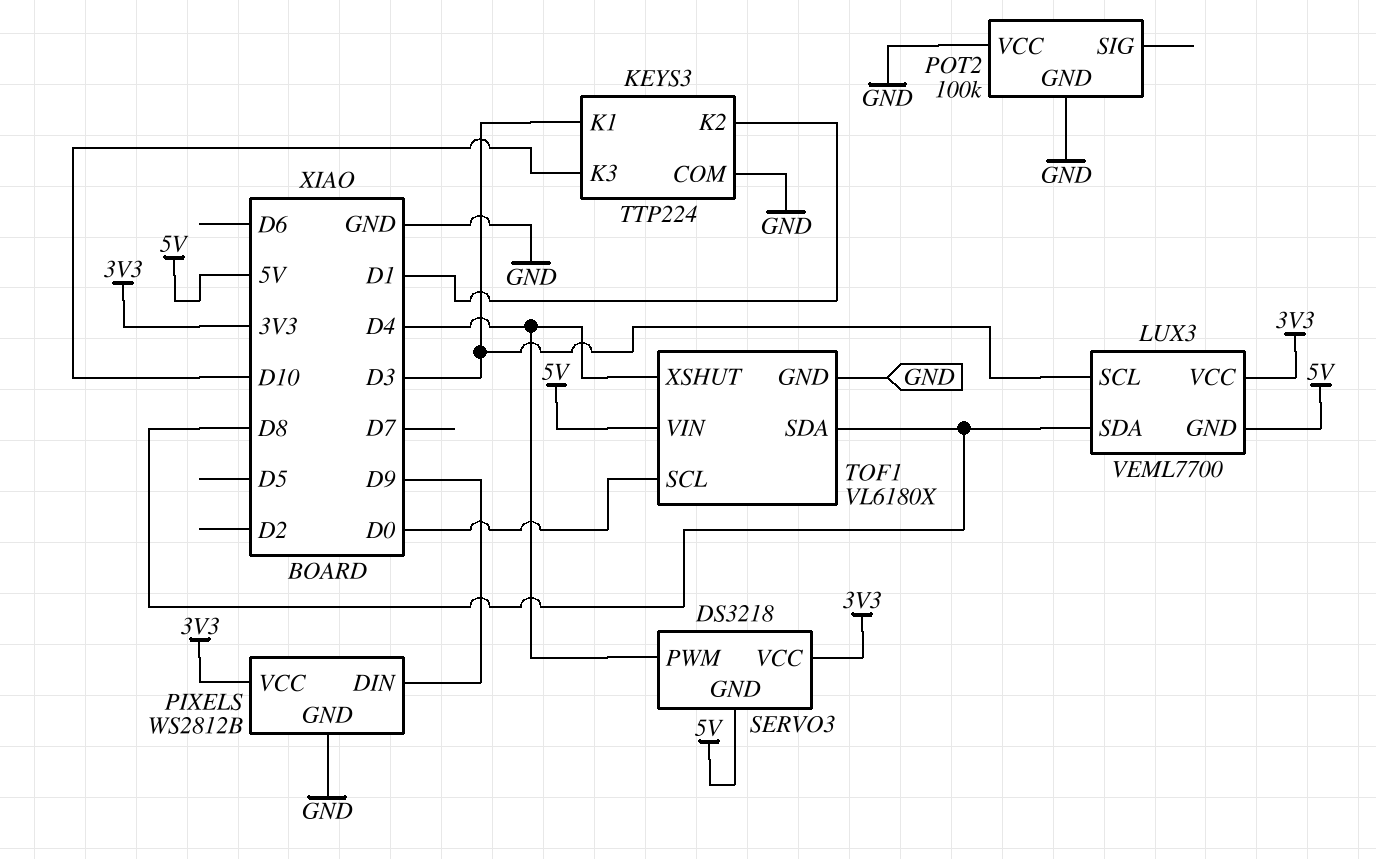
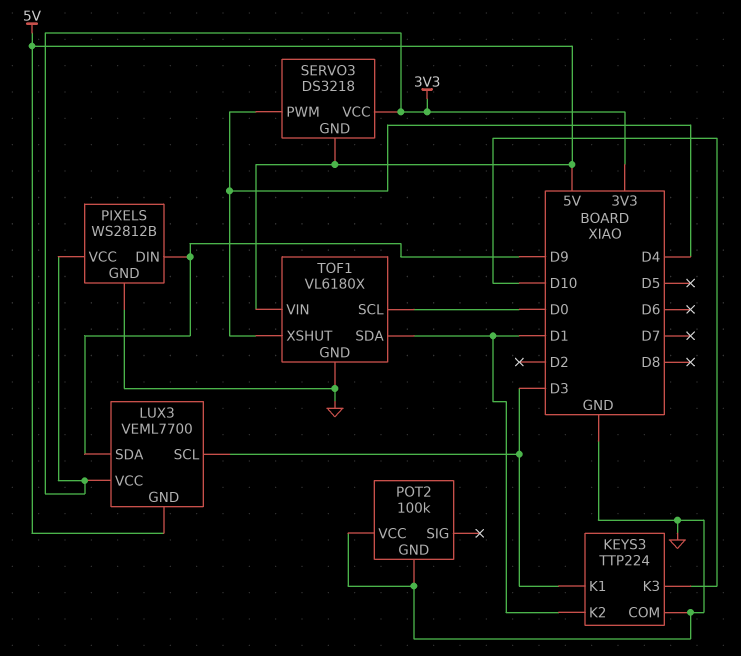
LUX3 pin SDA: D8 -> D9
TOF1 pin SDA: D8 -> D1

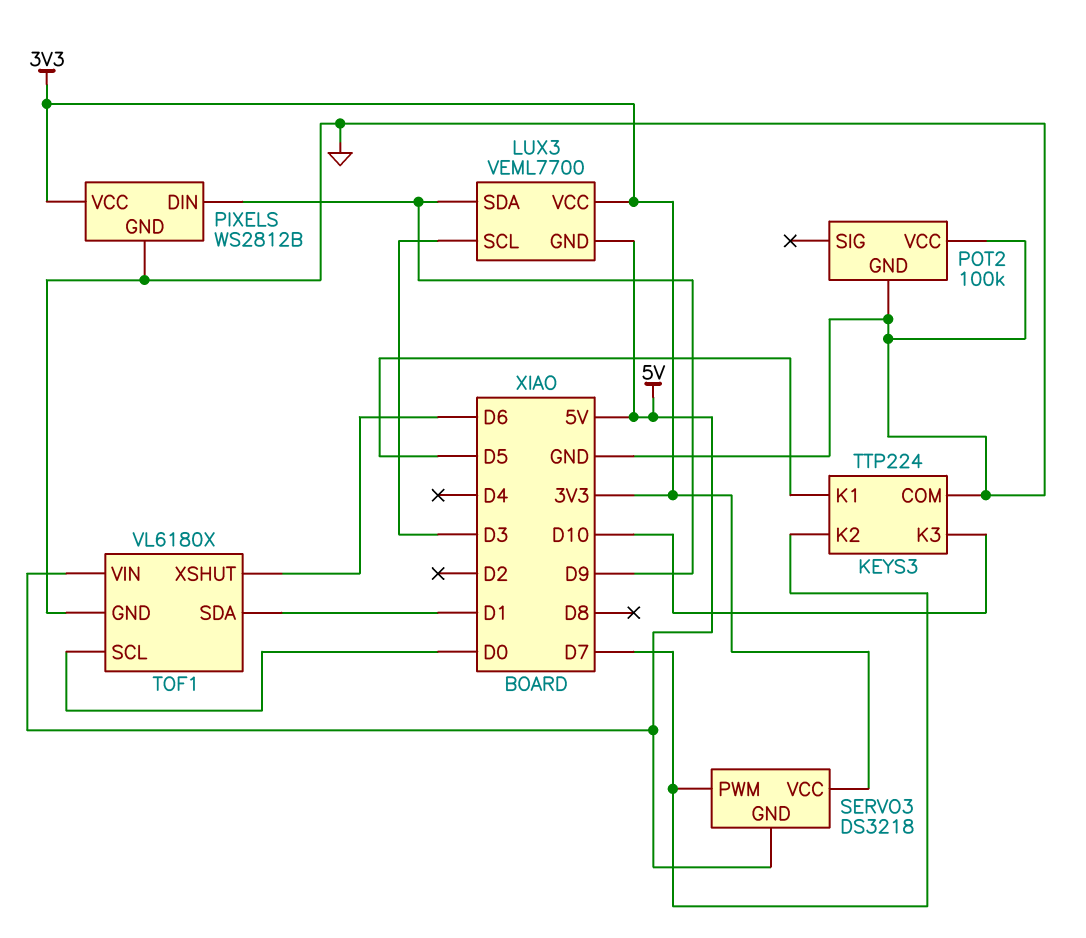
KEYS3 pin K1: D3 -> D5
KEYS3 pin K2: D1 -> D7
SERVO3 pin PWM: D4 -> D7
TOF1 pin XSHUT: D4 -> D6

